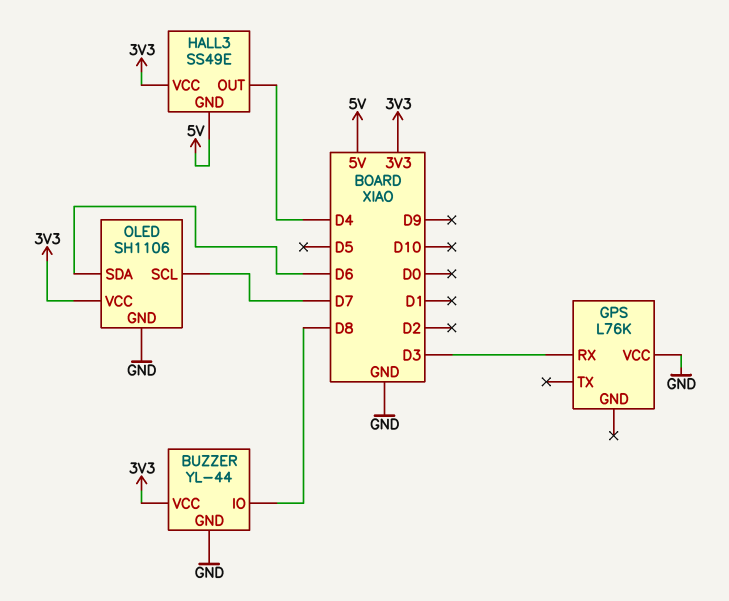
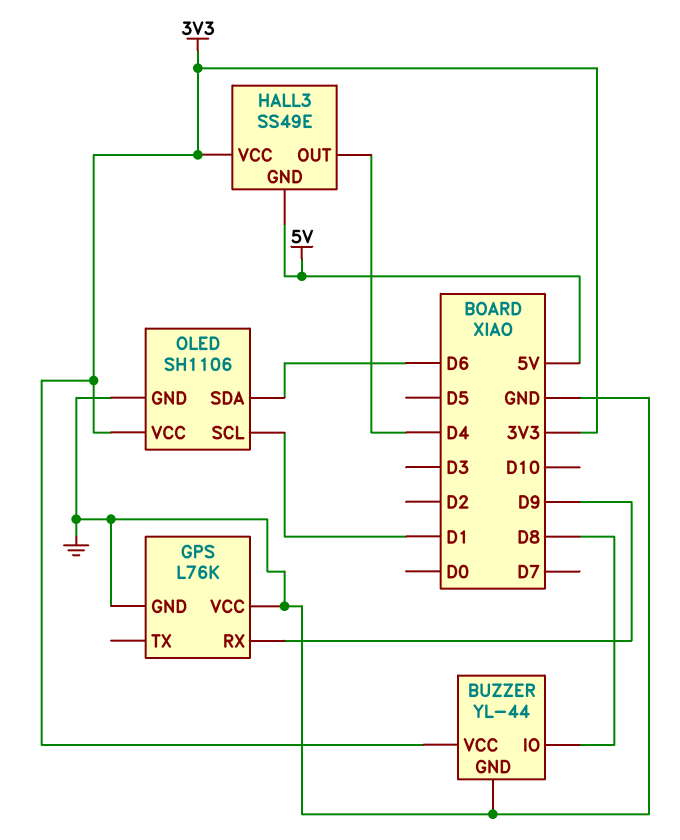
GPS pin GND: none -> GND
GPS pin RX: D3 -> D9
OLED pin SCL: D7 -> D1

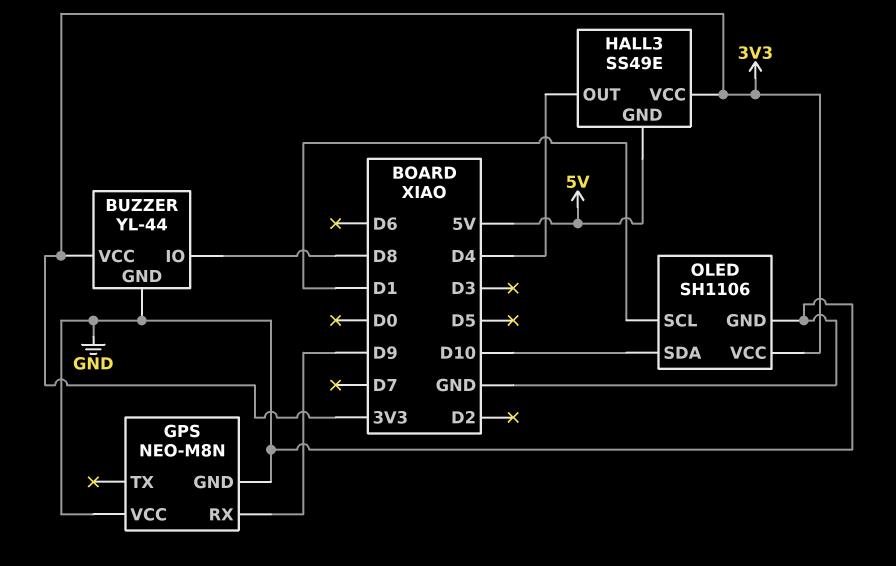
GPS: L76K -> NEO-M8N
OLED pin SDA: D6 -> D10

